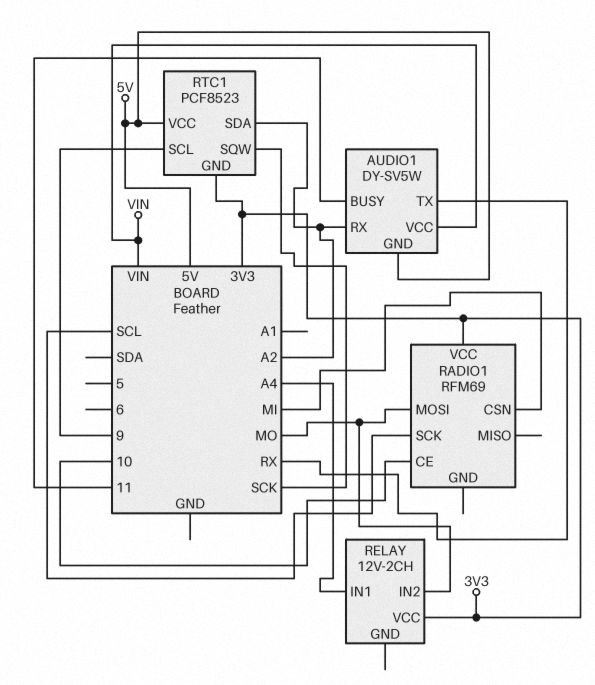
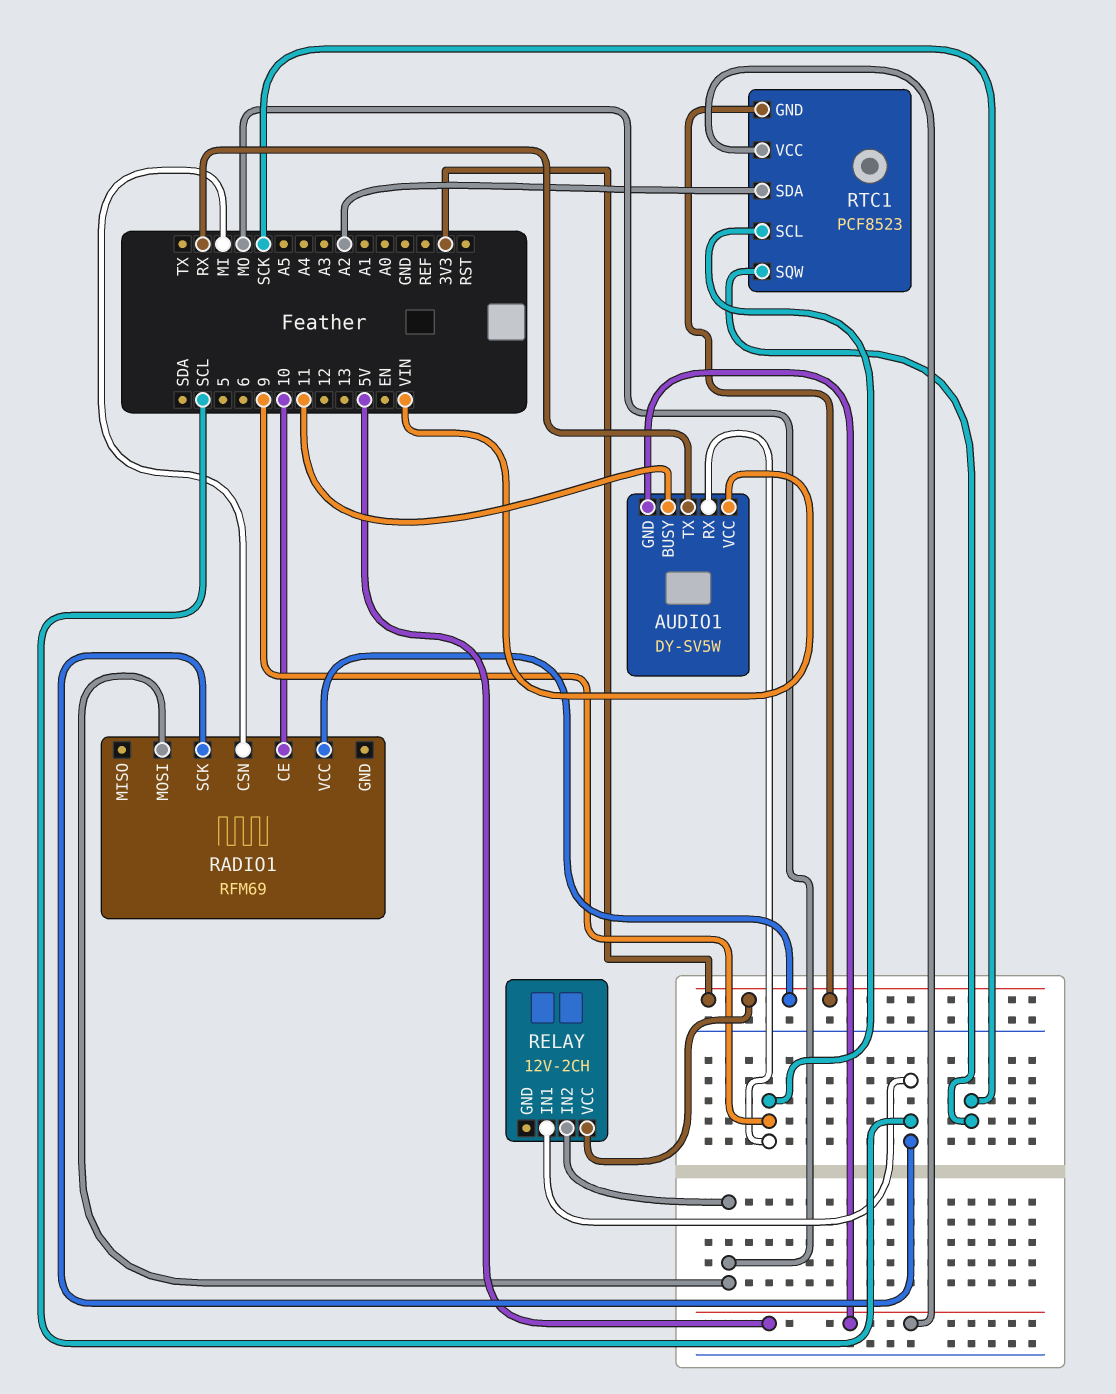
AUDIO1 pin RX: A2 -> 9
RELAY pin IN1: A4 -> SCL

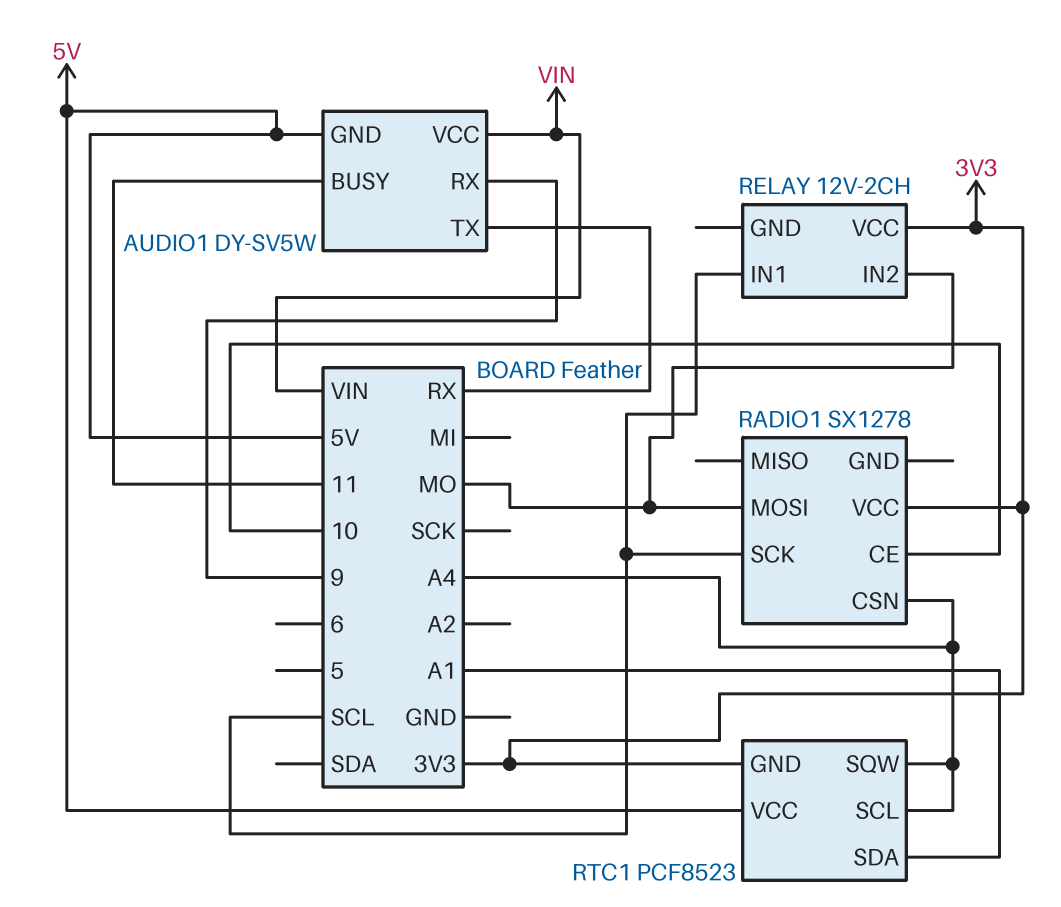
RADIO1: RFM69 -> SX1278
RADIO1 pin CSN: MI -> A4
RTC1 pin SCL: 9 -> A4
RTC1 pin SDA: A2 -> A1
RTC1 pin SQW: SCK -> A4

